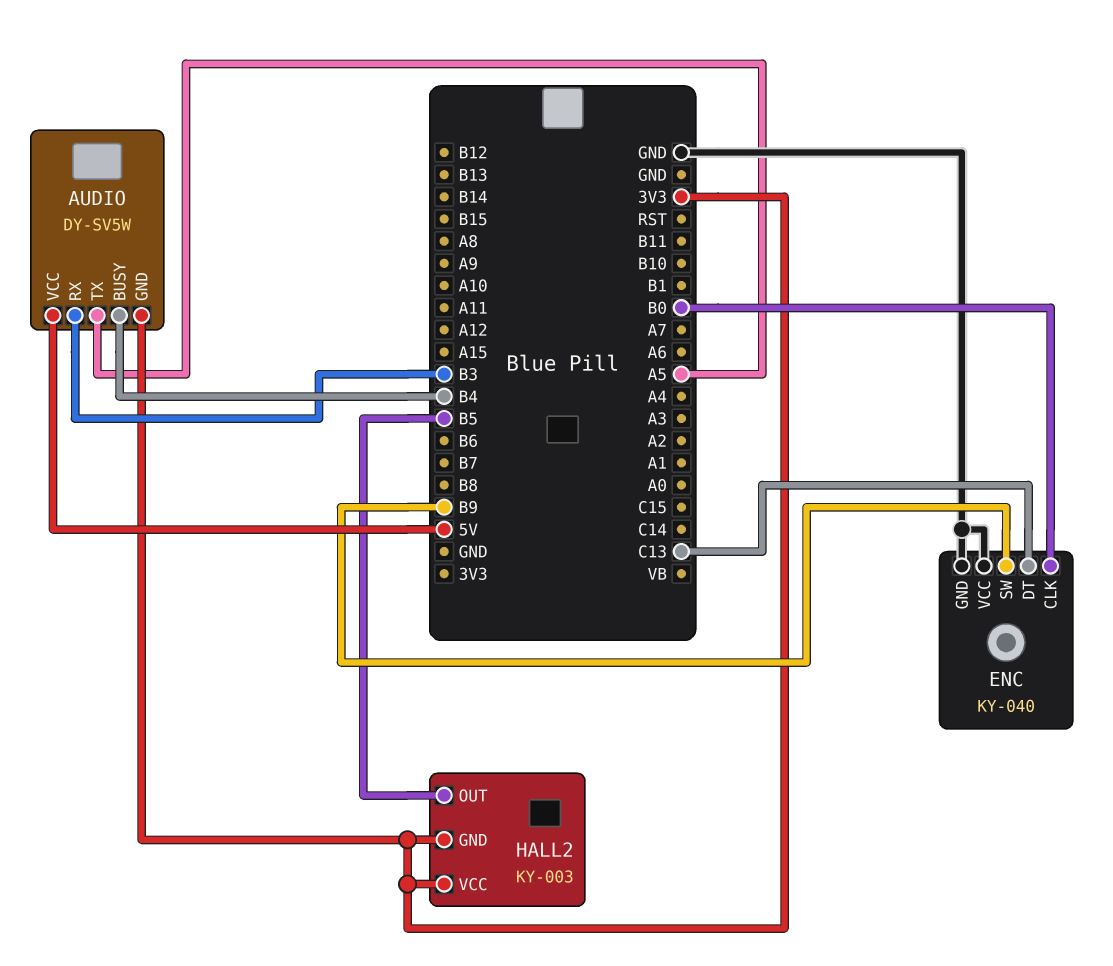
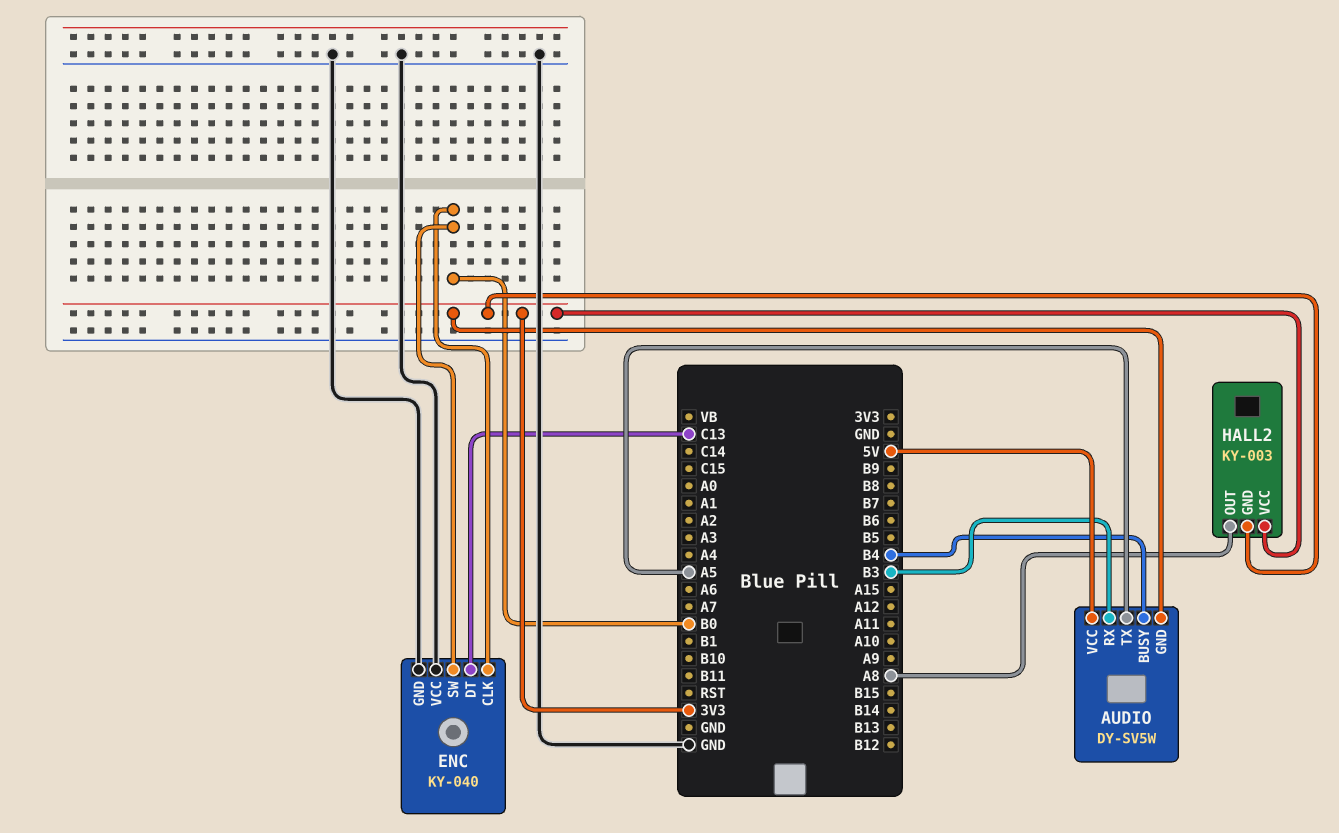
ENC pin SW: B9 -> B0
HALL2 pin OUT: B5 -> A8

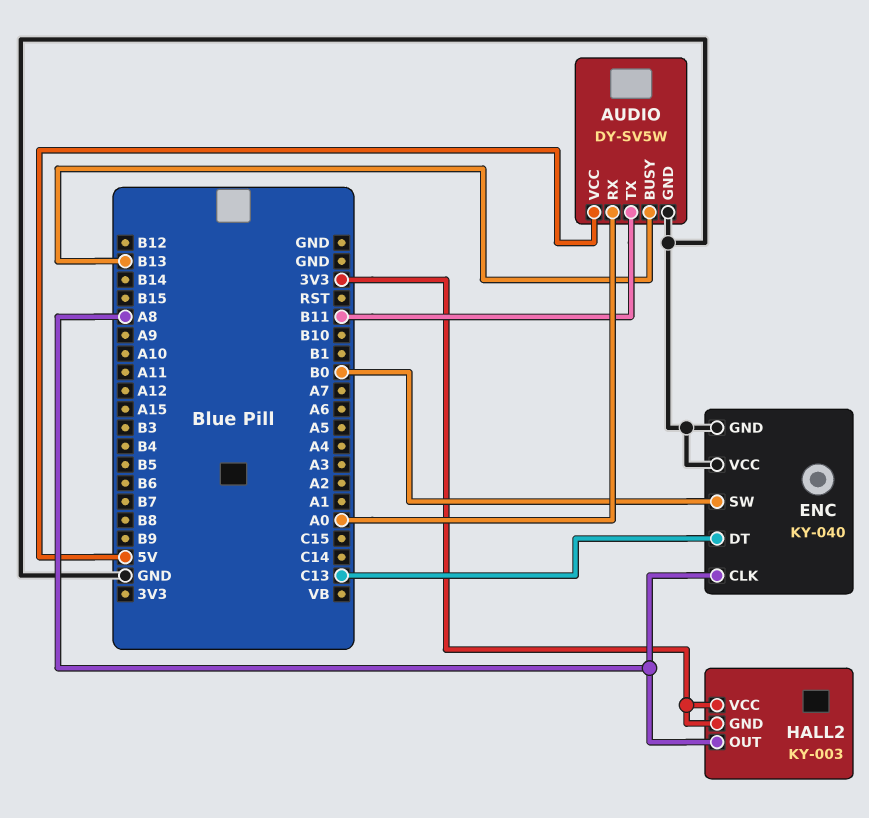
AUDIO pin BUSY: B4 -> B13
AUDIO pin GND: 3V3 -> GND
AUDIO pin RX: B3 -> A0
AUDIO pin TX: A5 -> B11
ENC pin CLK: B0 -> A8

